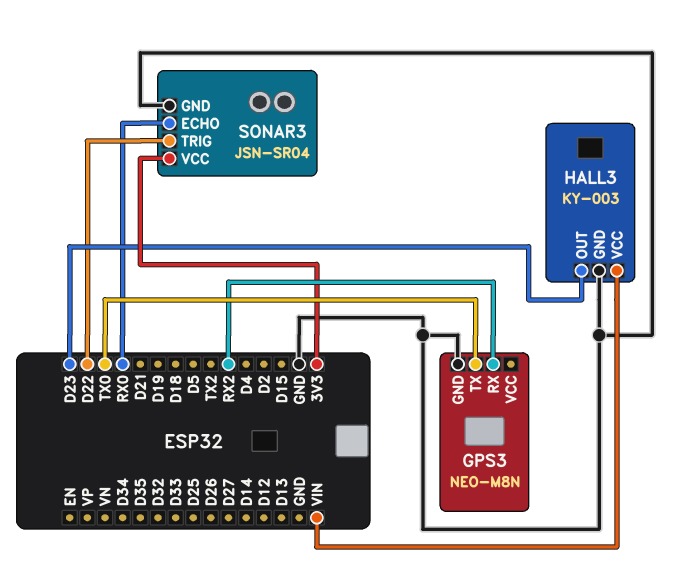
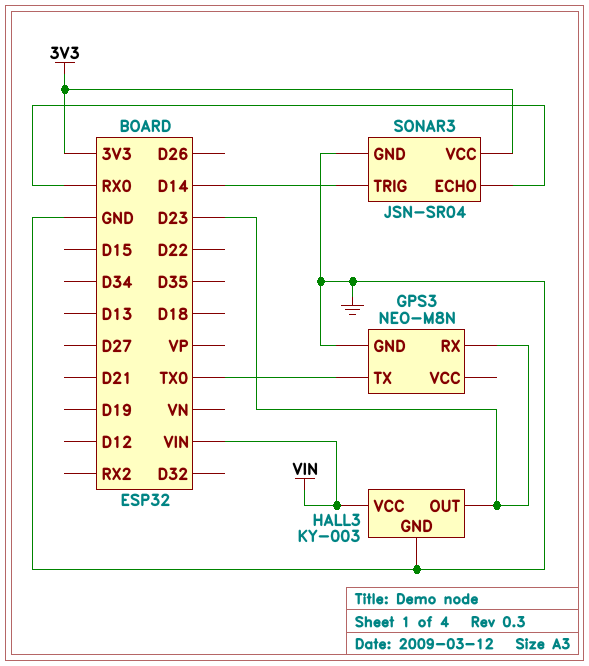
GPS3 pin RX: RX2 -> D23
SONAR3 pin TRIG: D22 -> D14

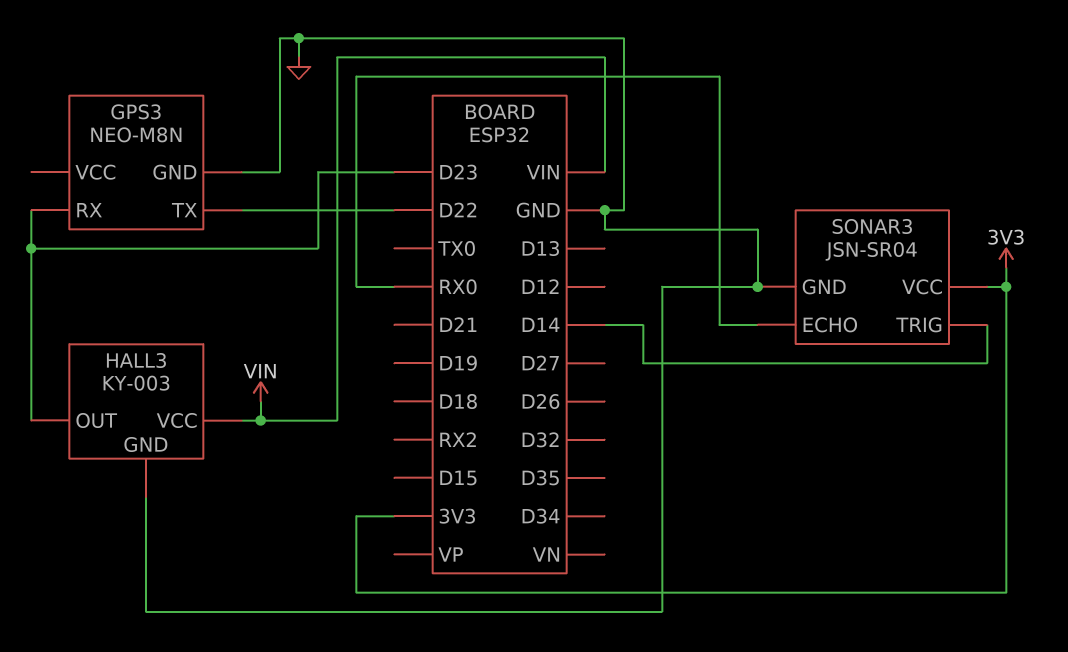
GPS3 pin TX: TX0 -> D22

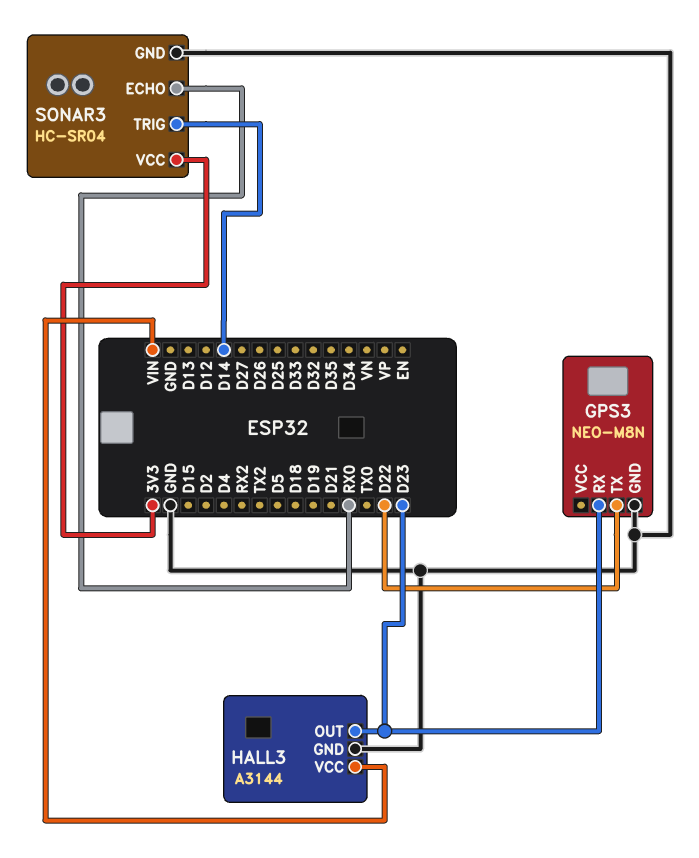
HALL3: KY-003 -> A3144
SONAR3: JSN-SR04 -> HC-SR04

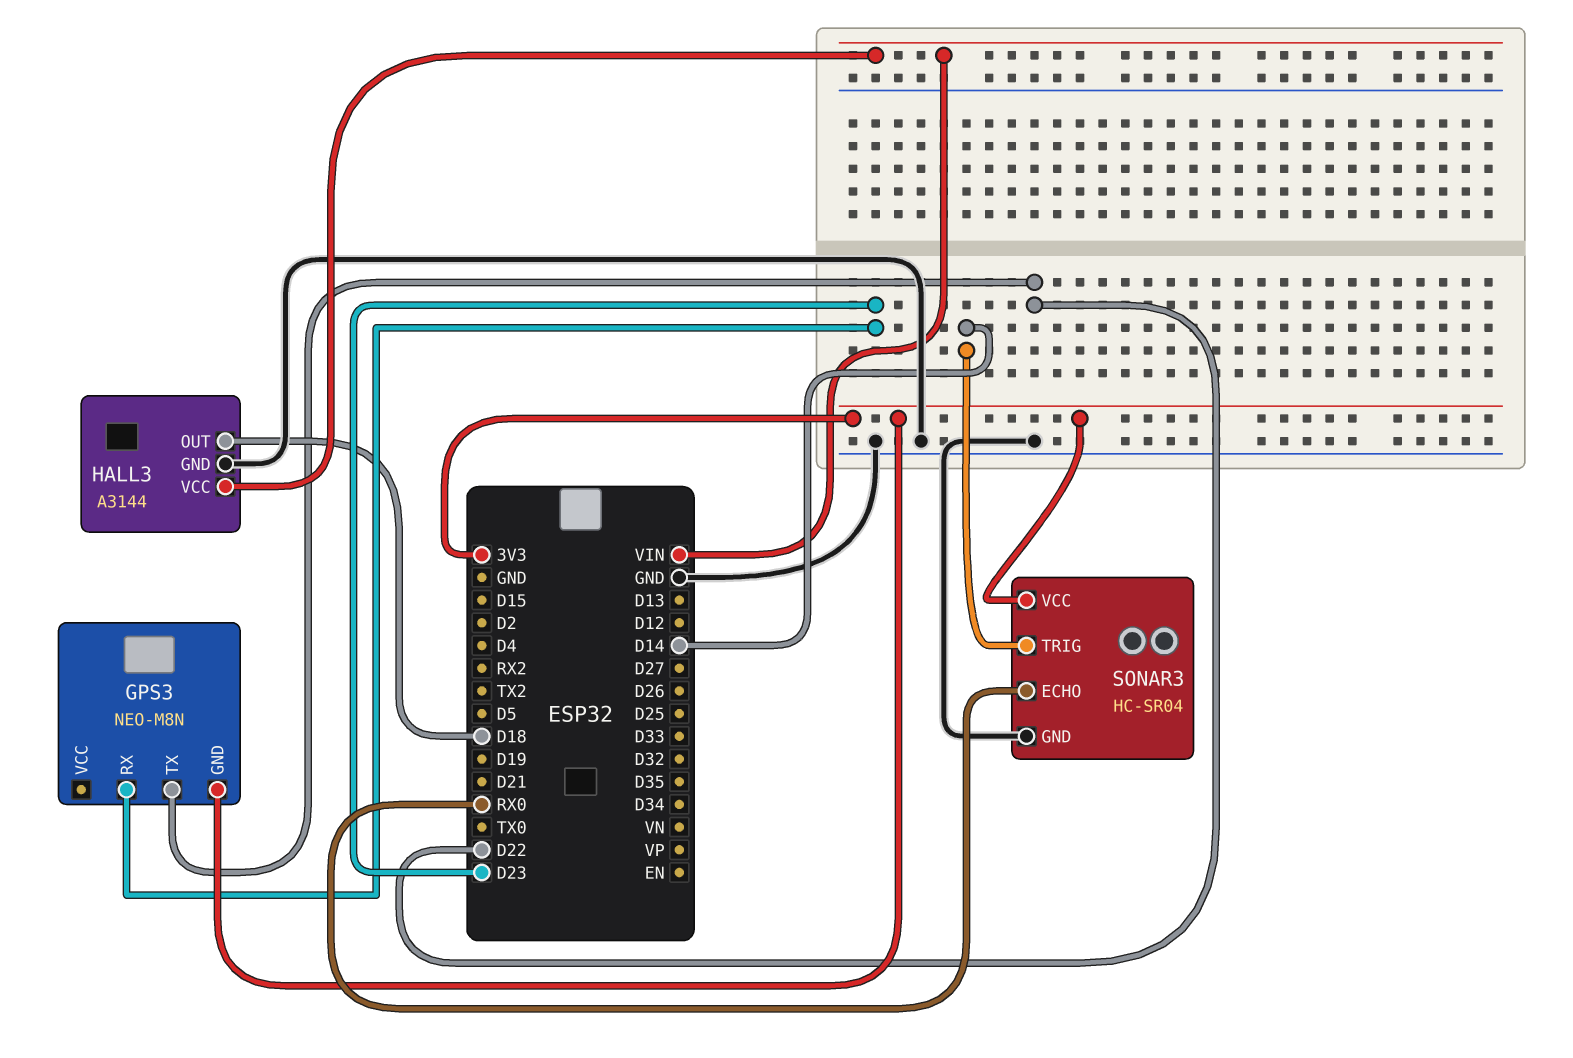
GPS3 pin GND: GND -> 3V3
HALL3 pin OUT: D23 -> D18

